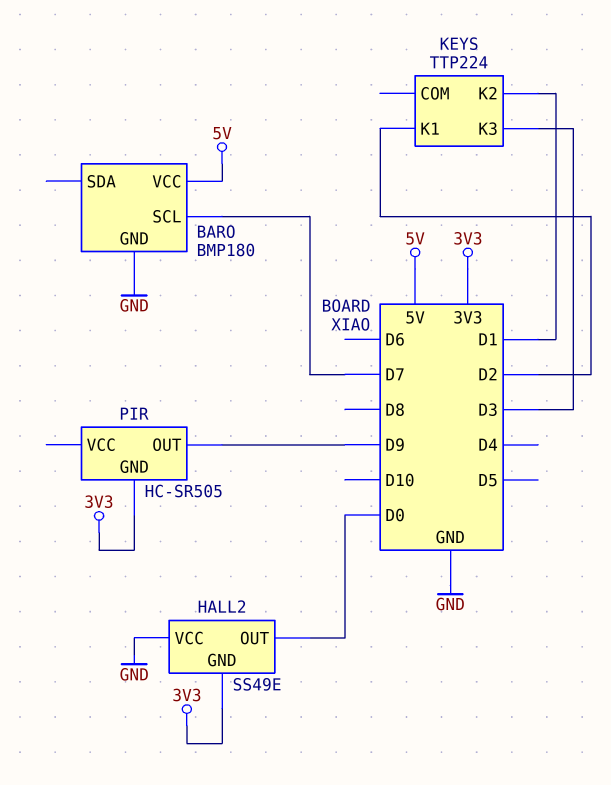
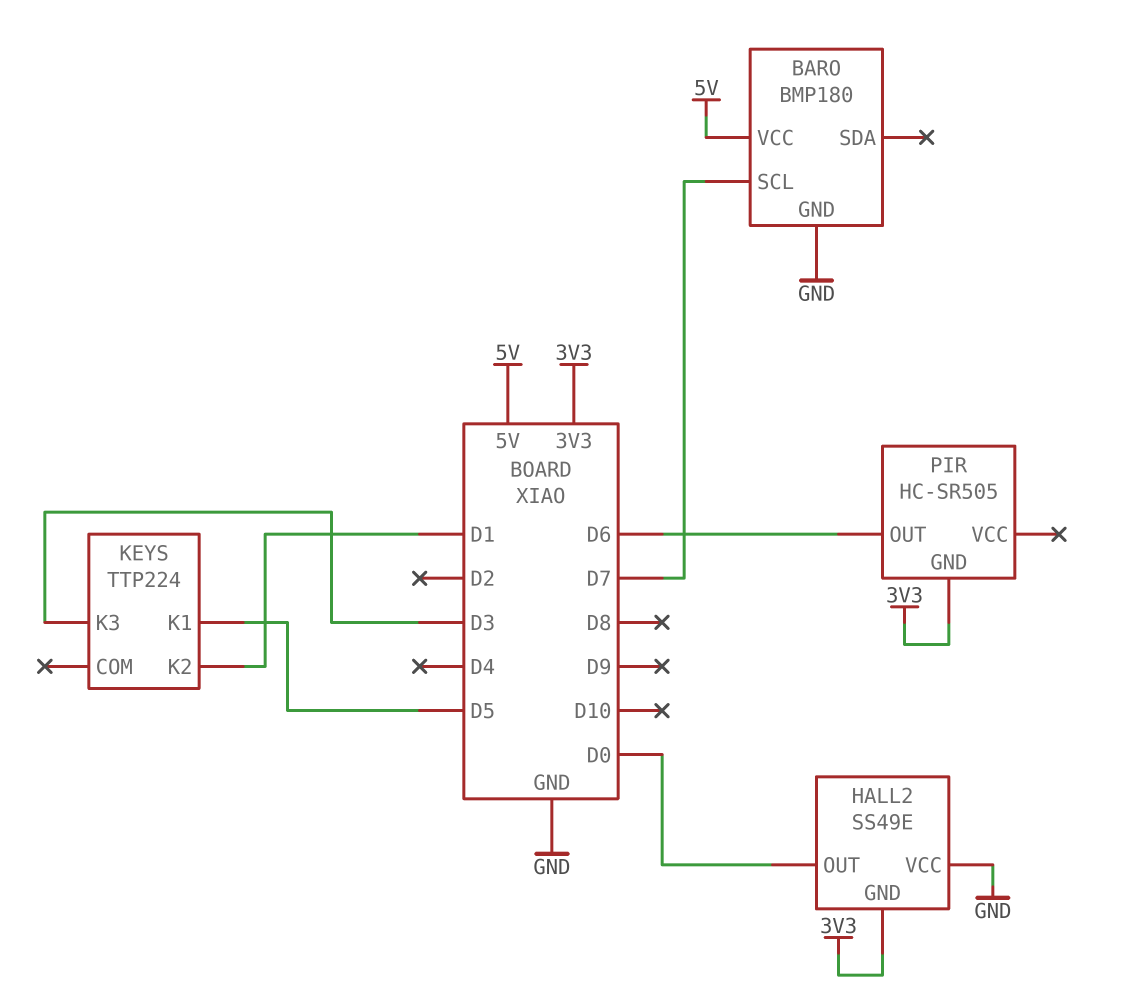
KEYS pin K1: D2 -> D5
PIR pin OUT: D9 -> D6

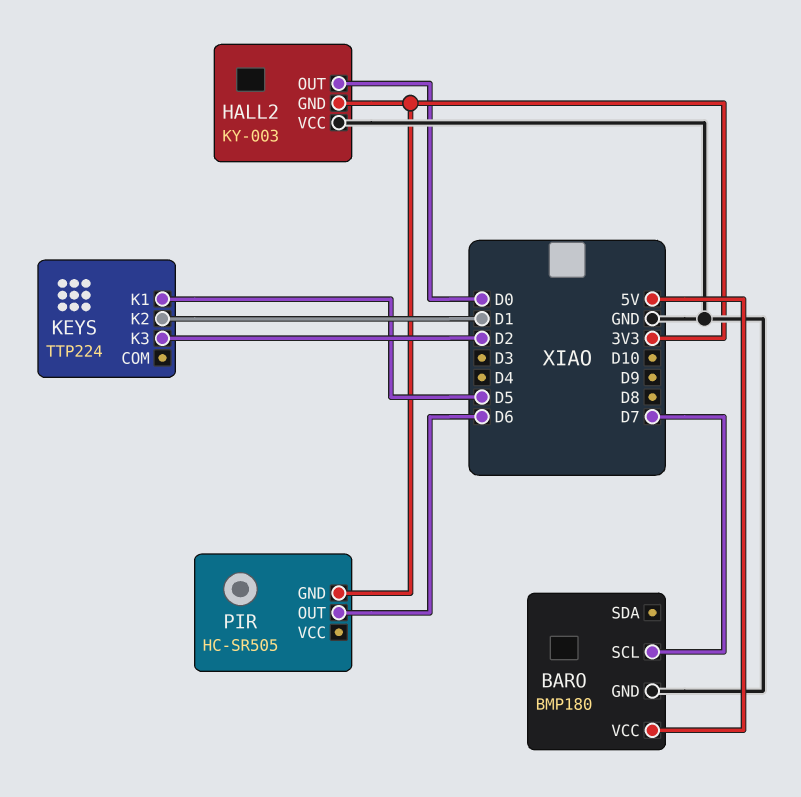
HALL2: SS49E -> KY-003
KEYS pin K3: D3 -> D2

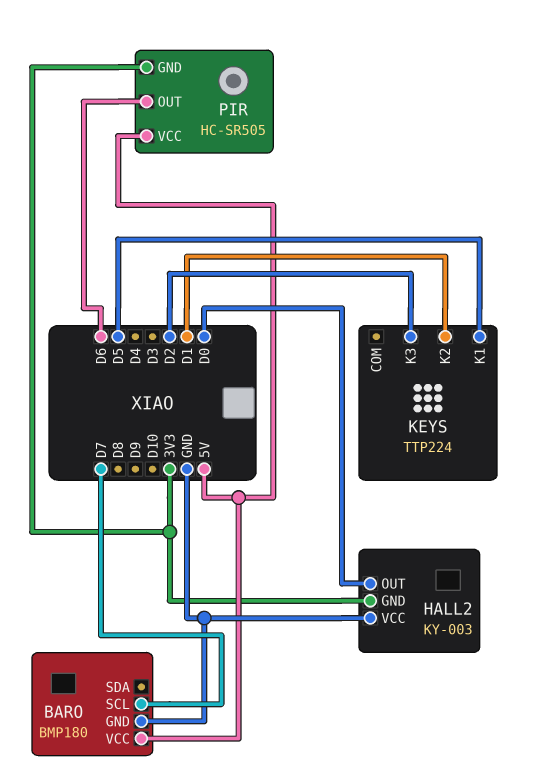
PIR pin VCC: none -> 5V

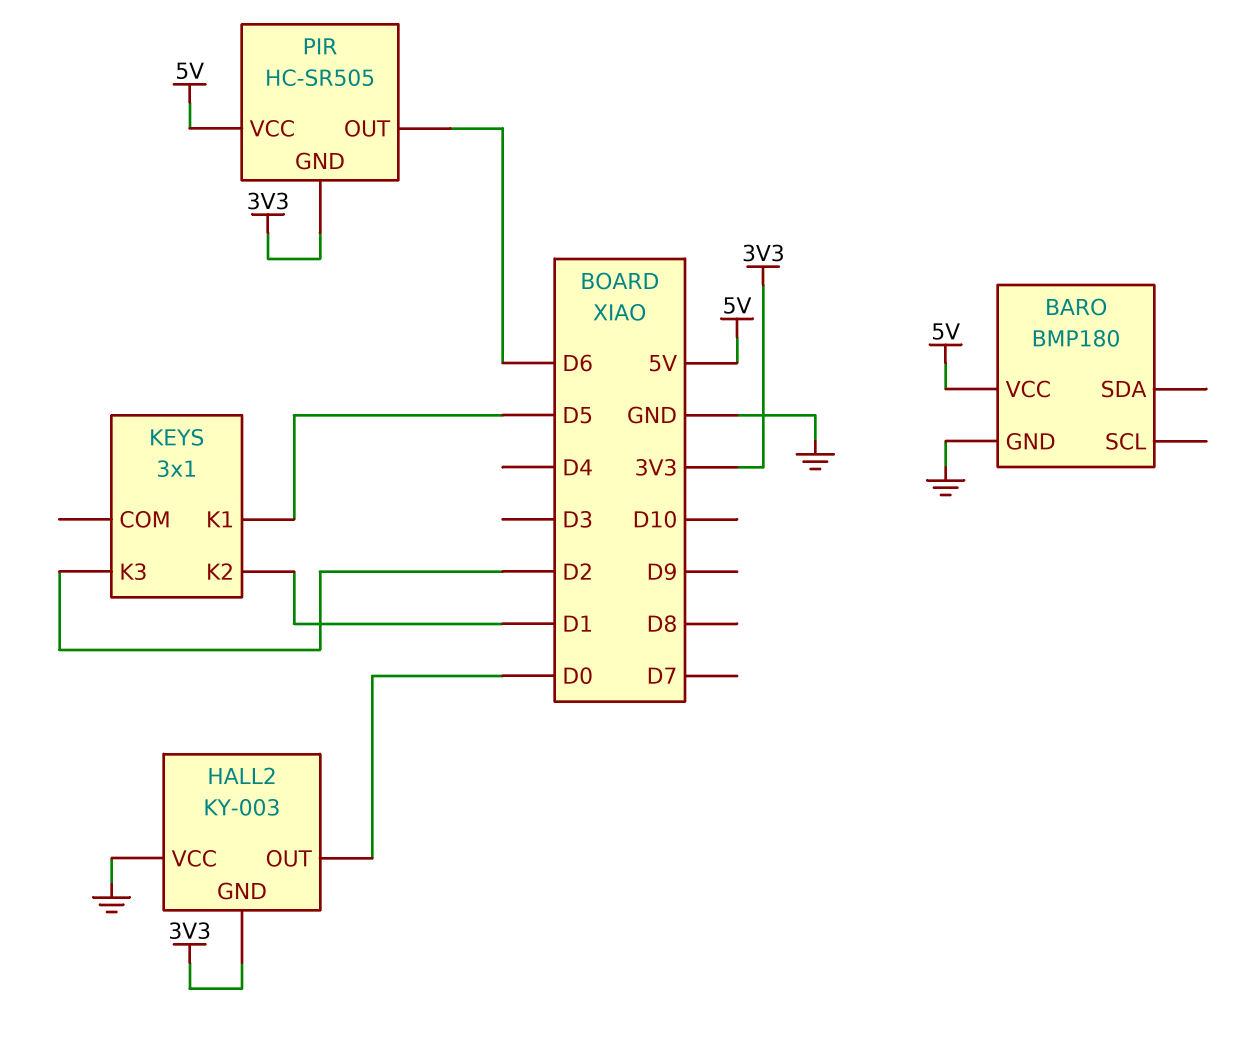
BARO pin SCL: D7 -> none
KEYS: TTP224 -> 3x1

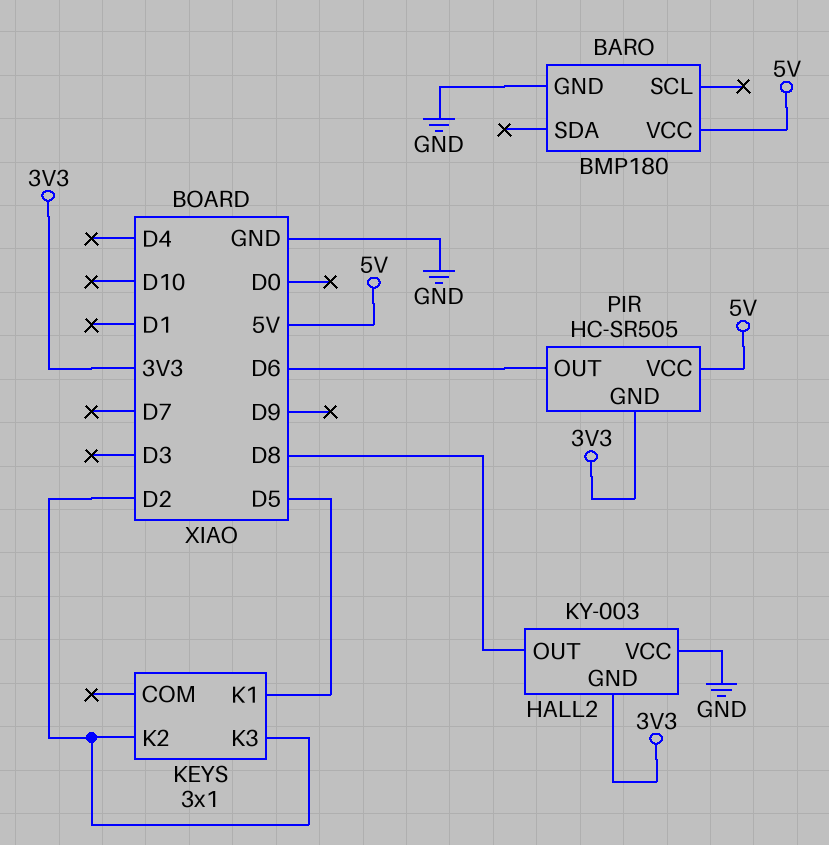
HALL2 pin OUT: D0 -> D8
KEYS pin K2: D1 -> D2

